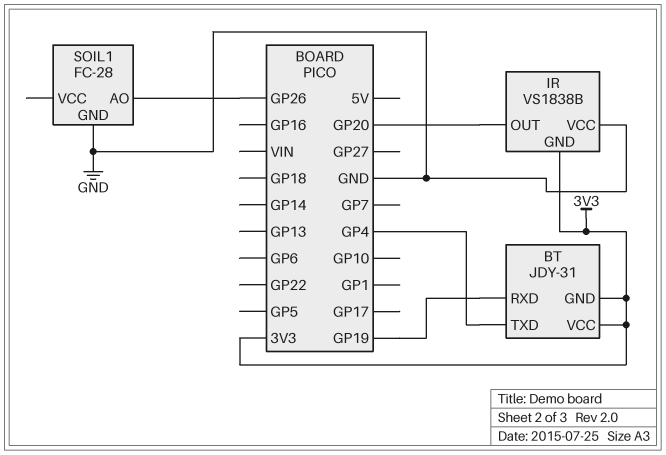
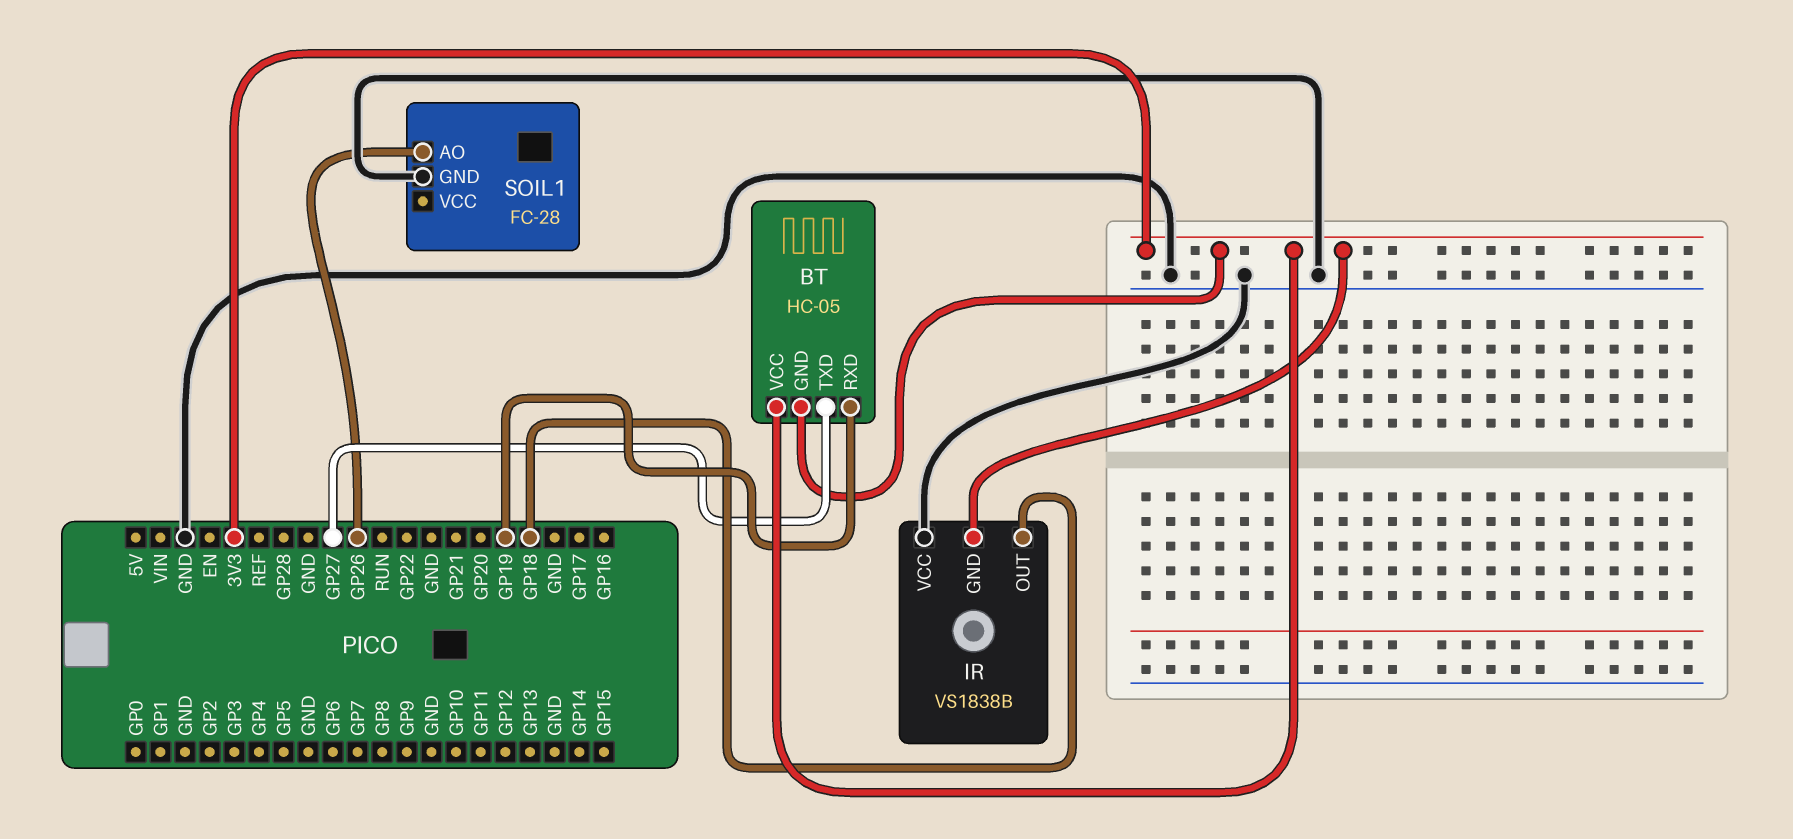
BT: JDY-31 -> HC-05
BT pin TXD: GP4 -> GP27
IR pin OUT: GP20 -> GP18

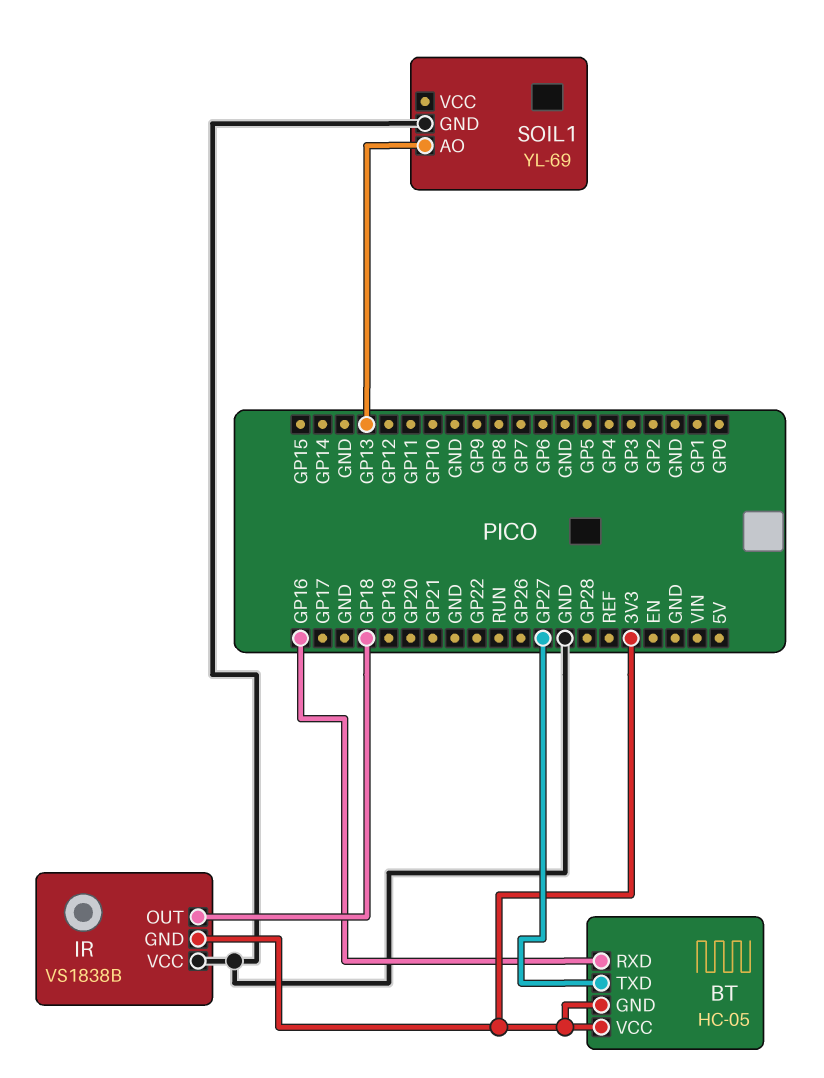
BT pin RXD: GP19 -> GP16
SOIL1: FC-28 -> YL-69
SOIL1 pin AO: GP26 -> GP13

